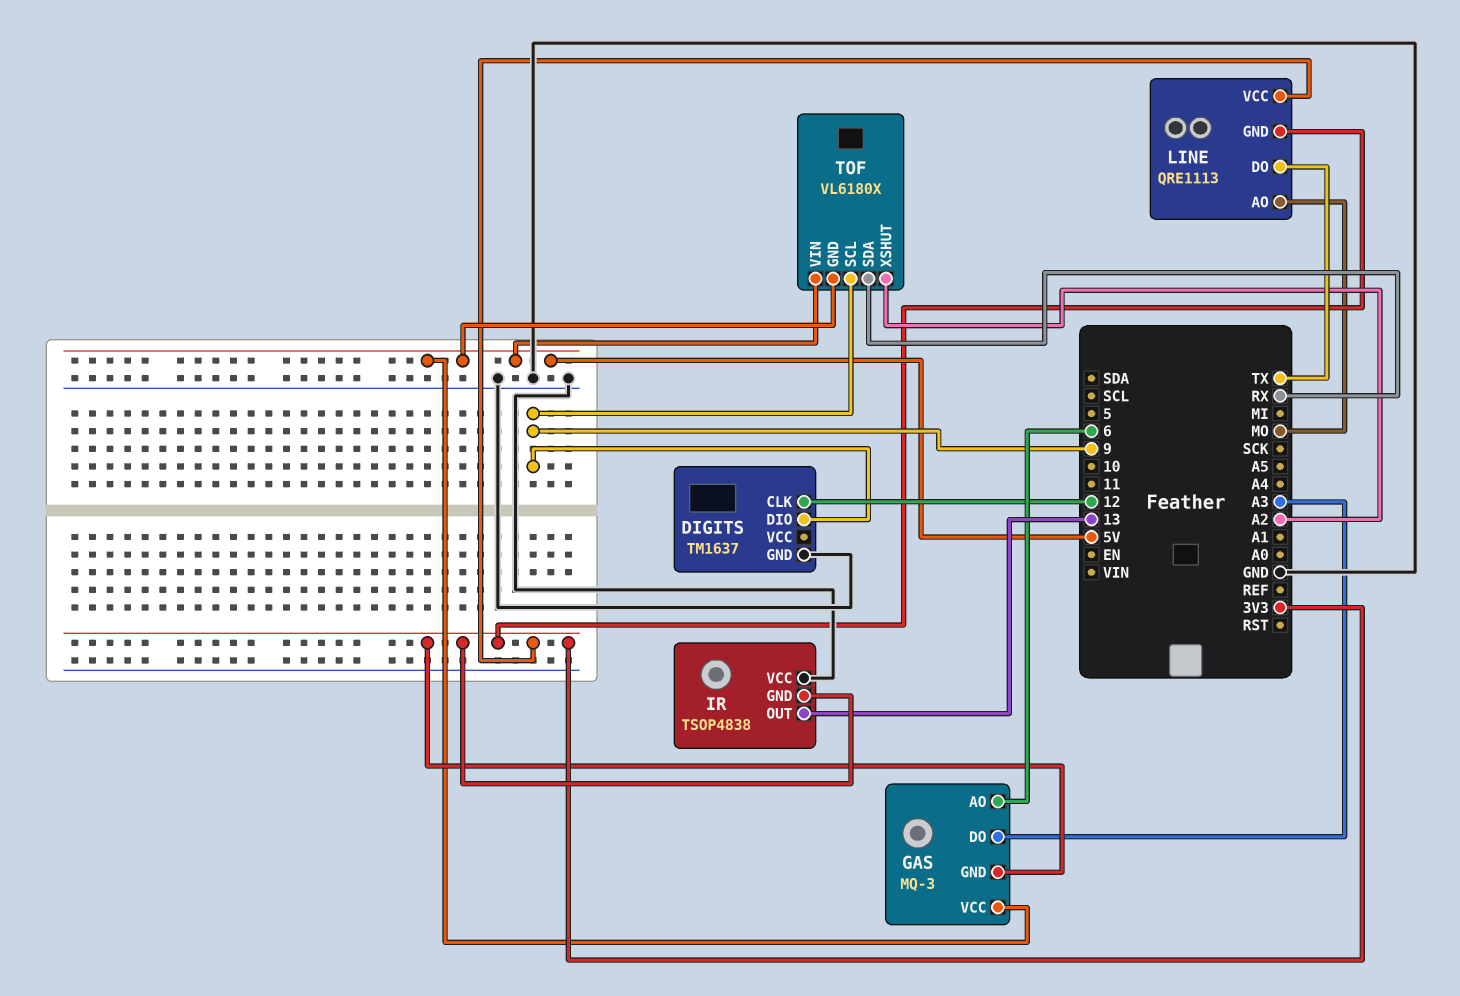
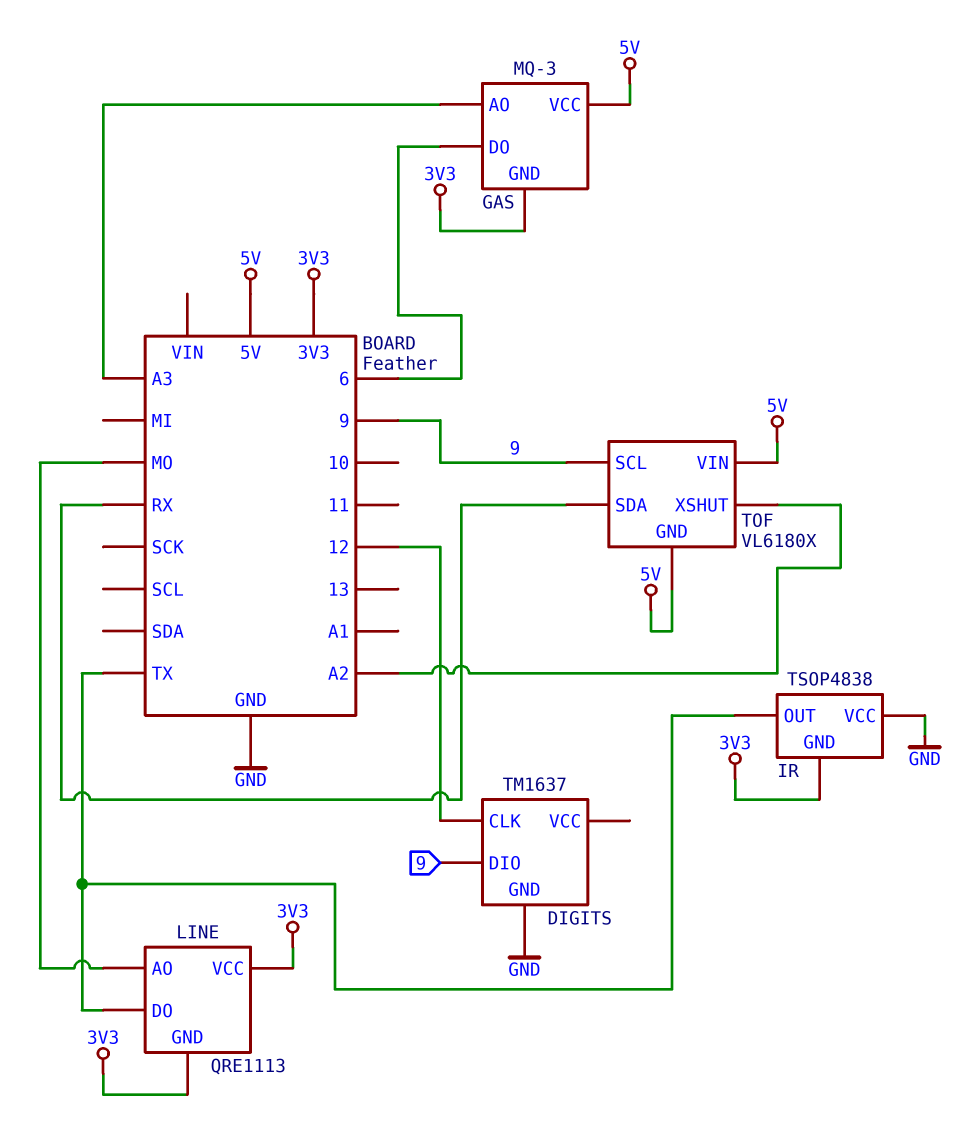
GAS pin AO: 6 -> A3
GAS pin DO: A3 -> 6
IR pin OUT: 13 -> TX

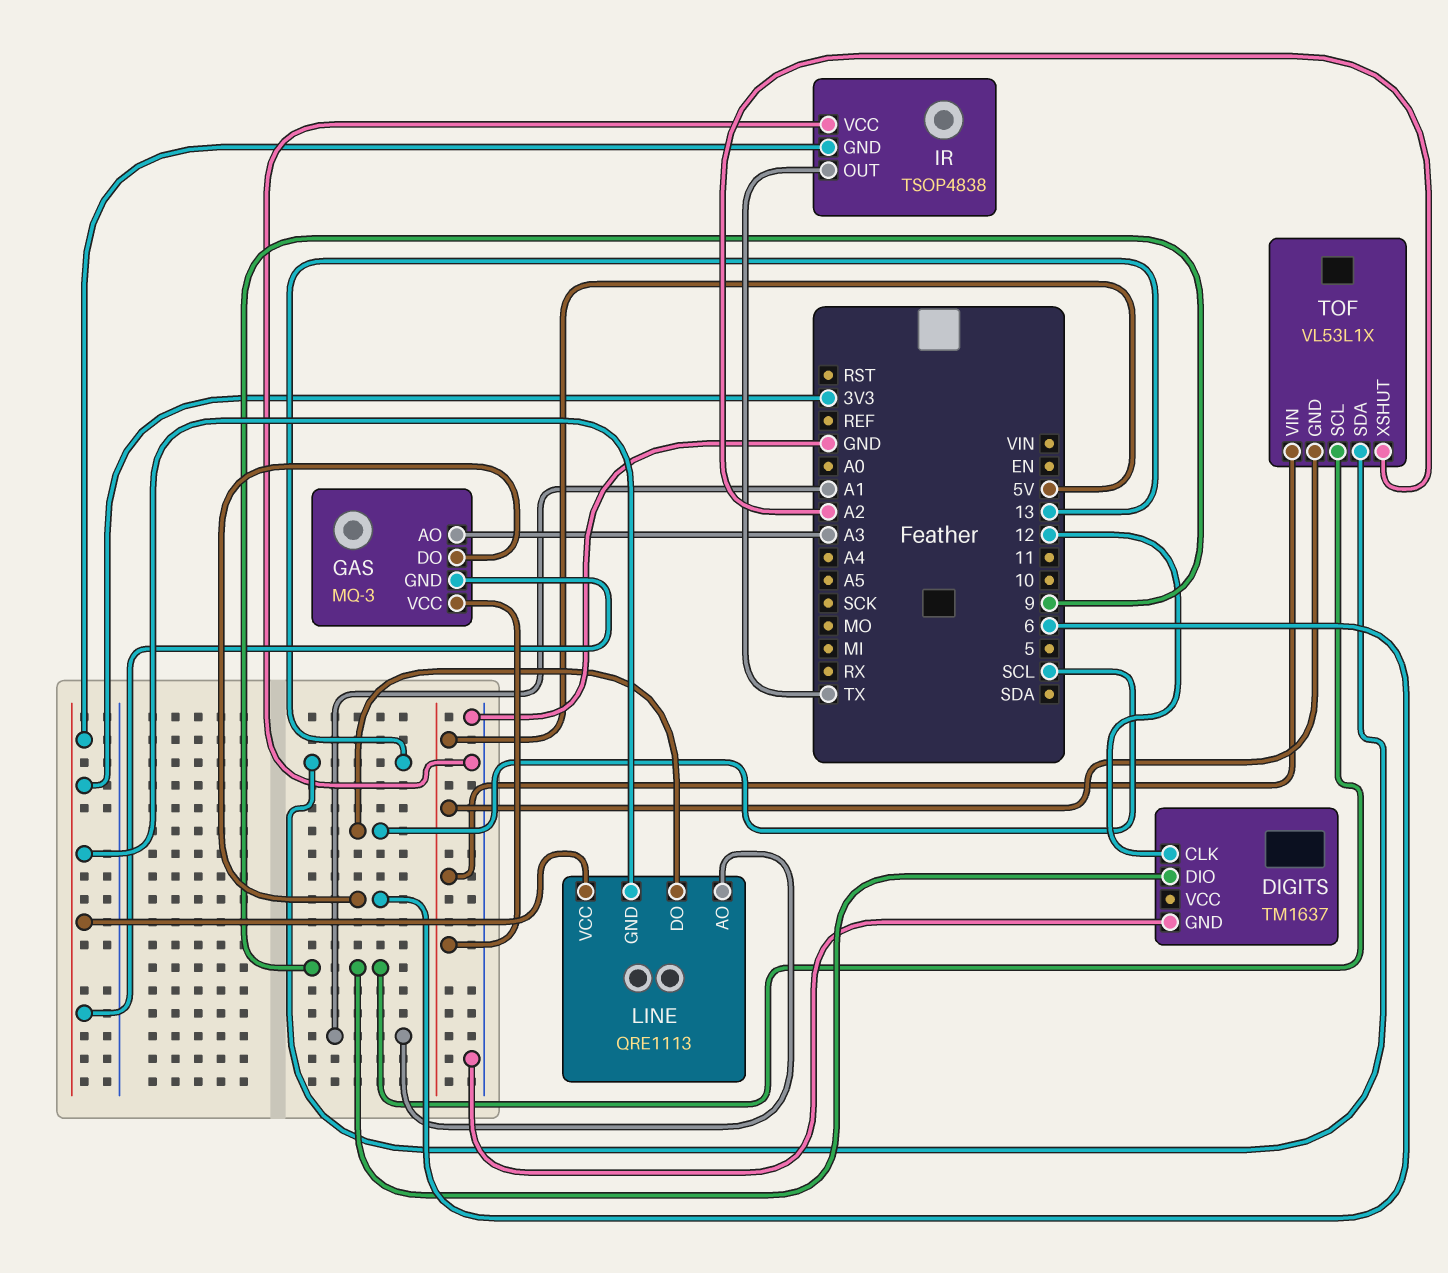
LINE pin AO: MO -> A1
LINE pin DO: TX -> SCL
TOF: VL6180X -> VL53L1X
TOF pin SDA: RX -> 13

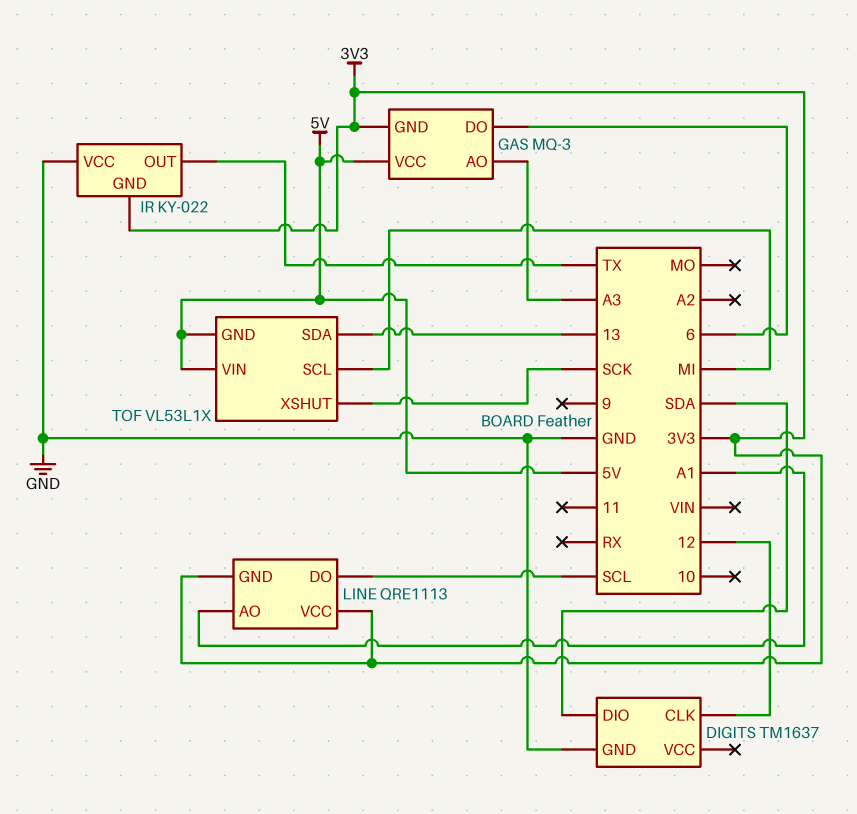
DIGITS pin DIO: 9 -> SDA
IR: TSOP4838 -> KY-022
TOF pin SCL: 9 -> MI
TOF pin XSHUT: A2 -> SCK

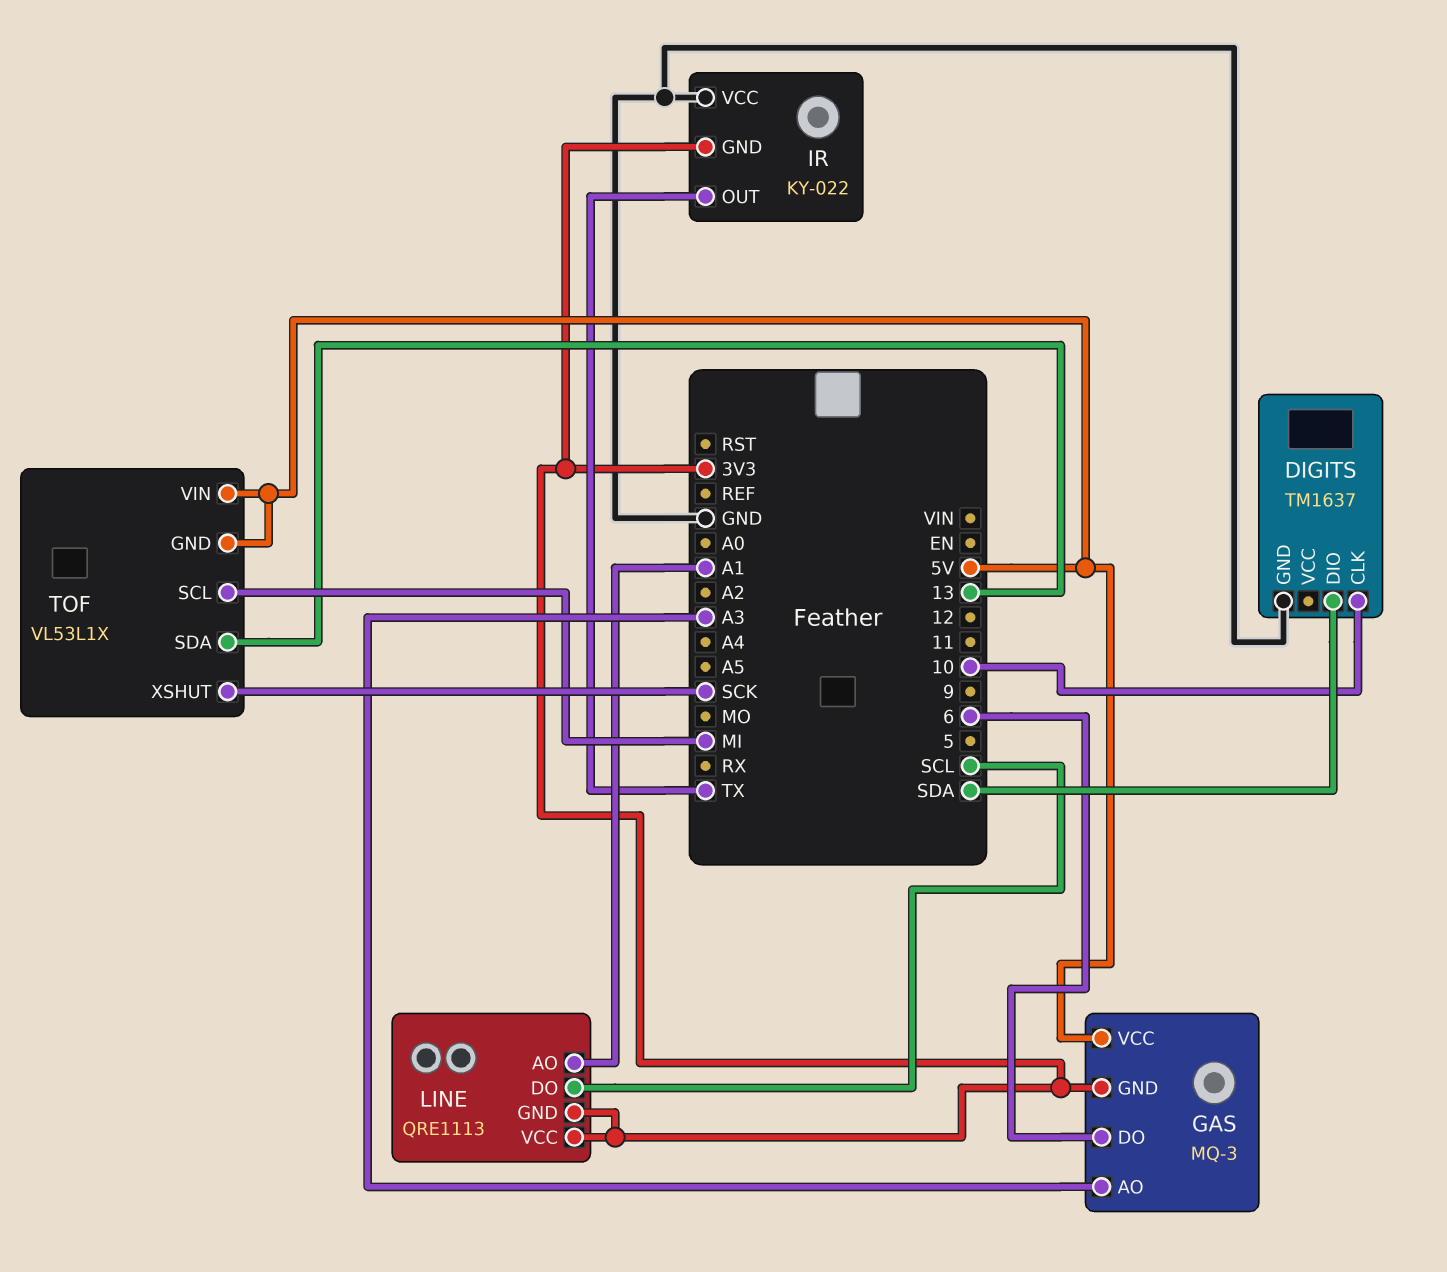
DIGITS pin CLK: 12 -> 10

